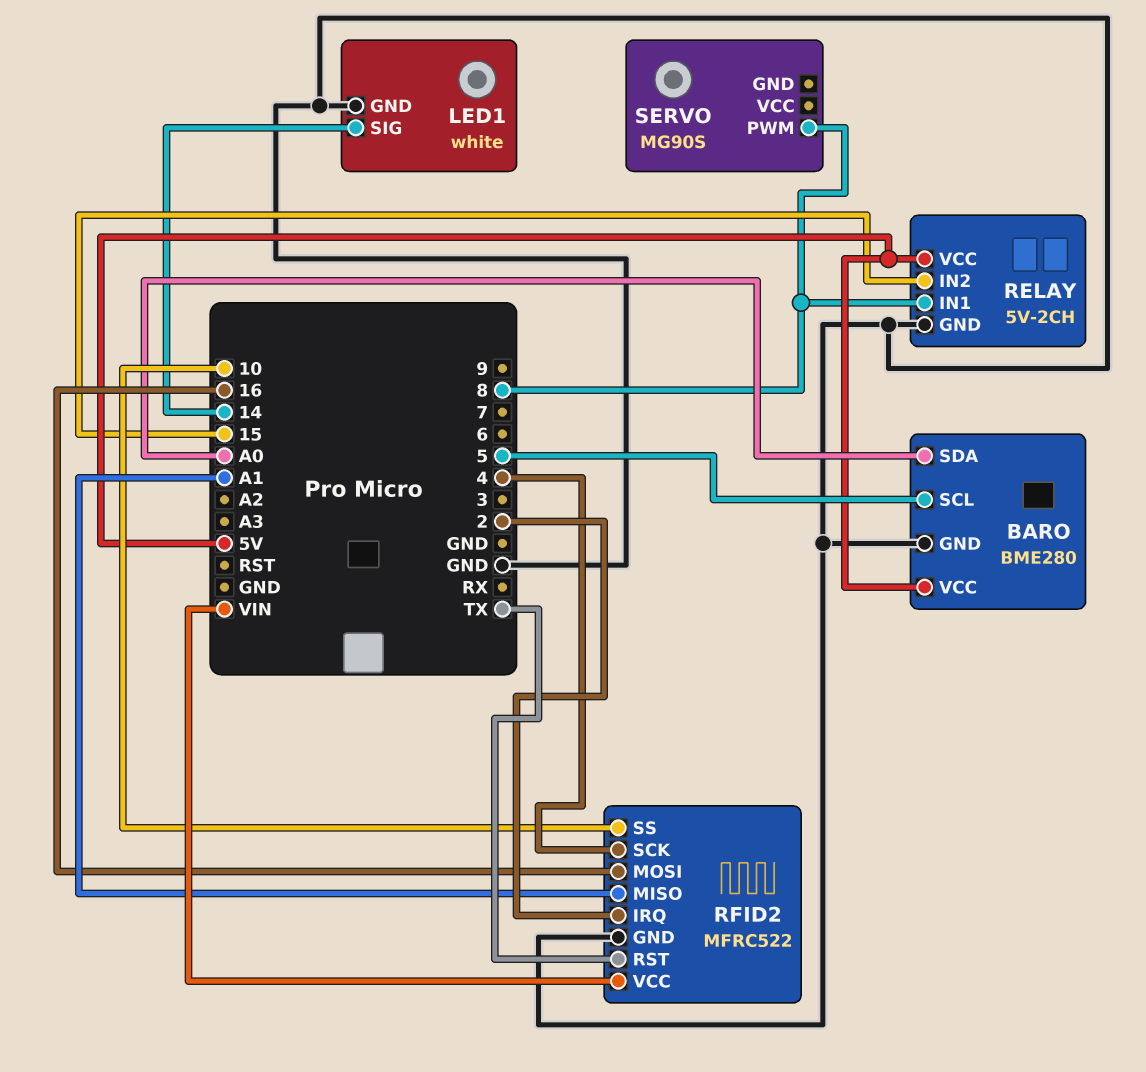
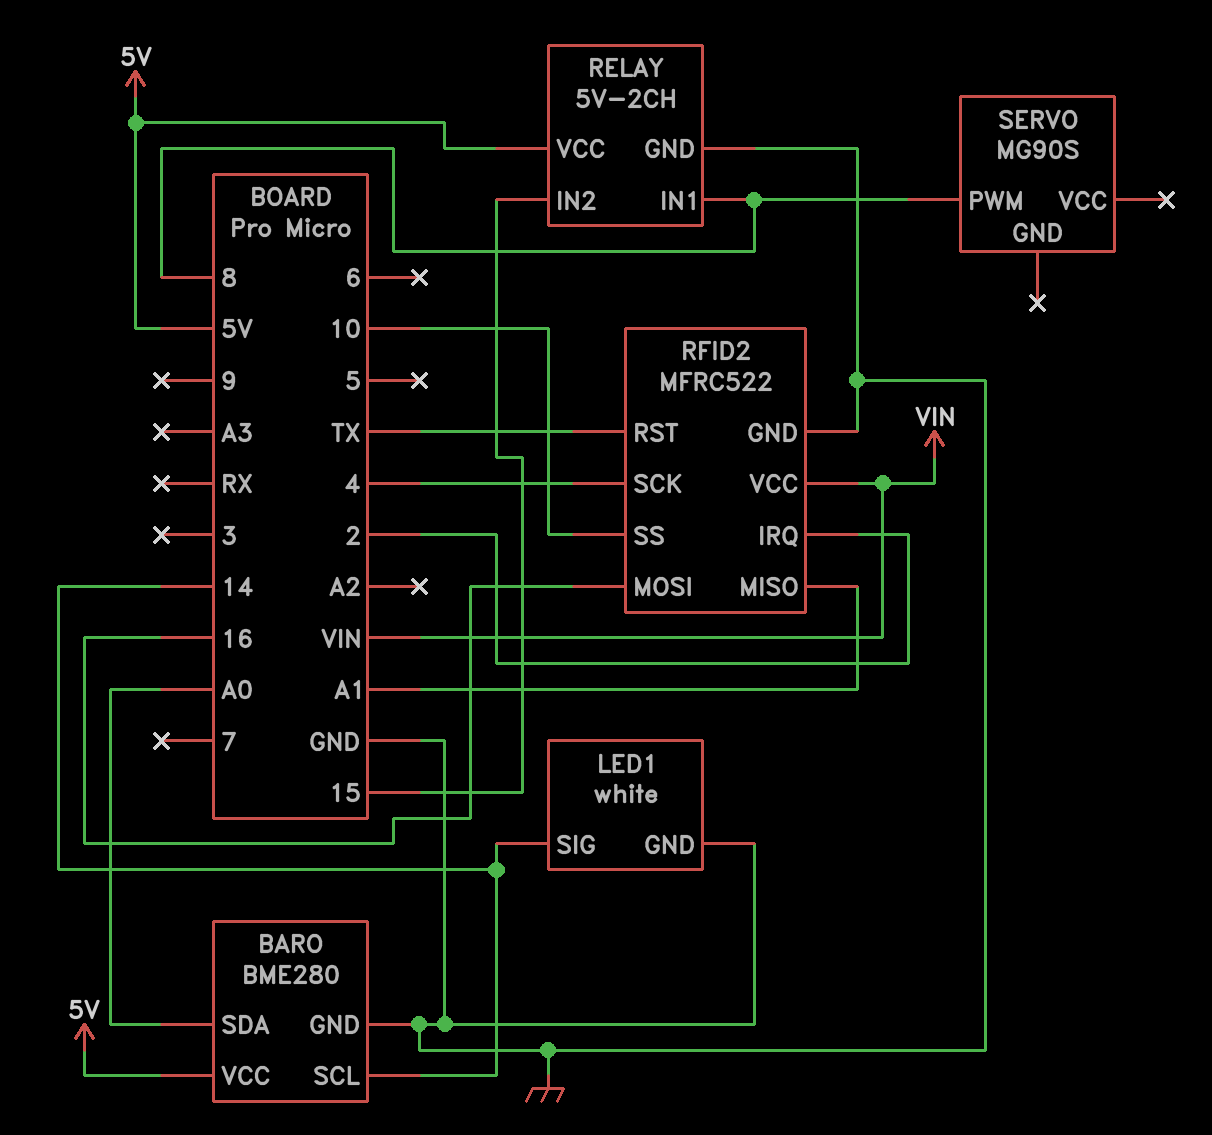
BARO pin SCL: 5 -> 14

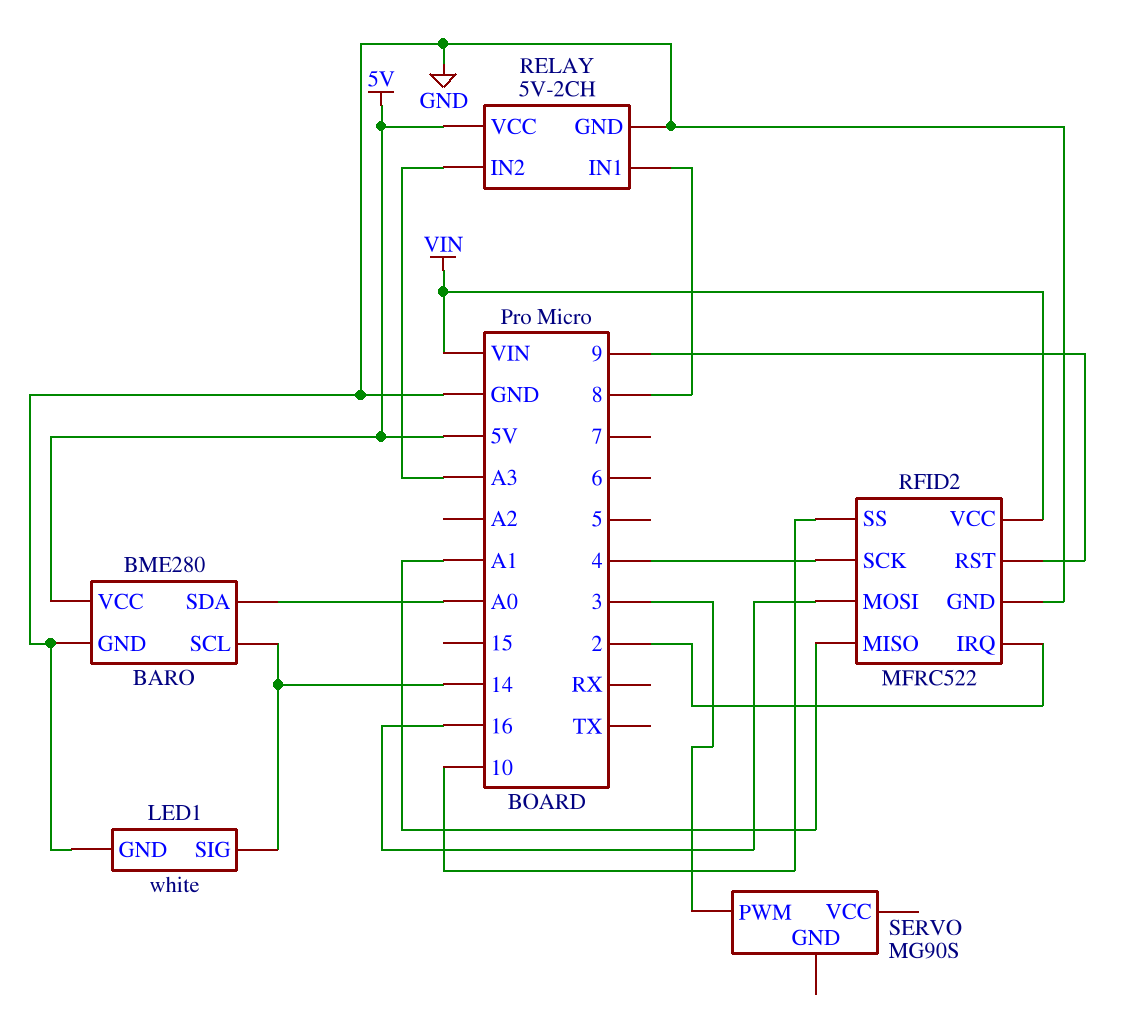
RELAY pin IN2: 15 -> A3
RFID2 pin RST: TX -> 9
SERVO pin PWM: 8 -> 3

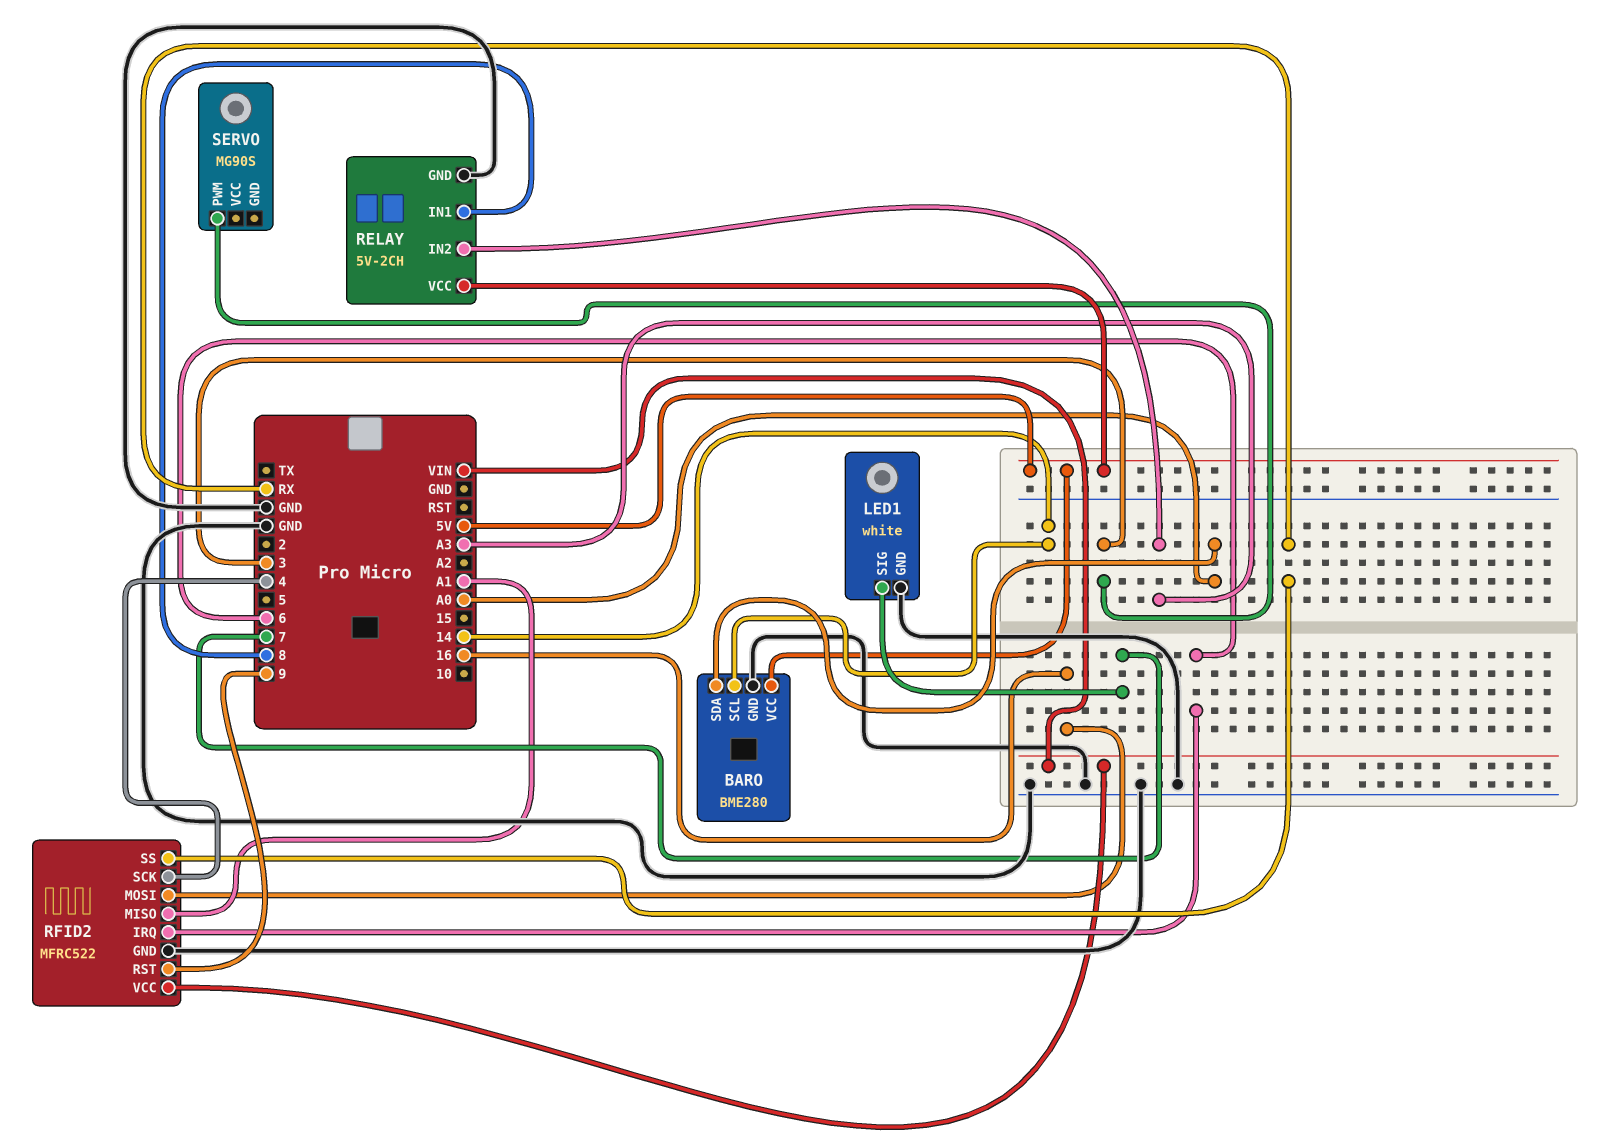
LED1 pin SIG: 14 -> 7
RFID2 pin IRQ: 2 -> 6
RFID2 pin SS: 10 -> RX

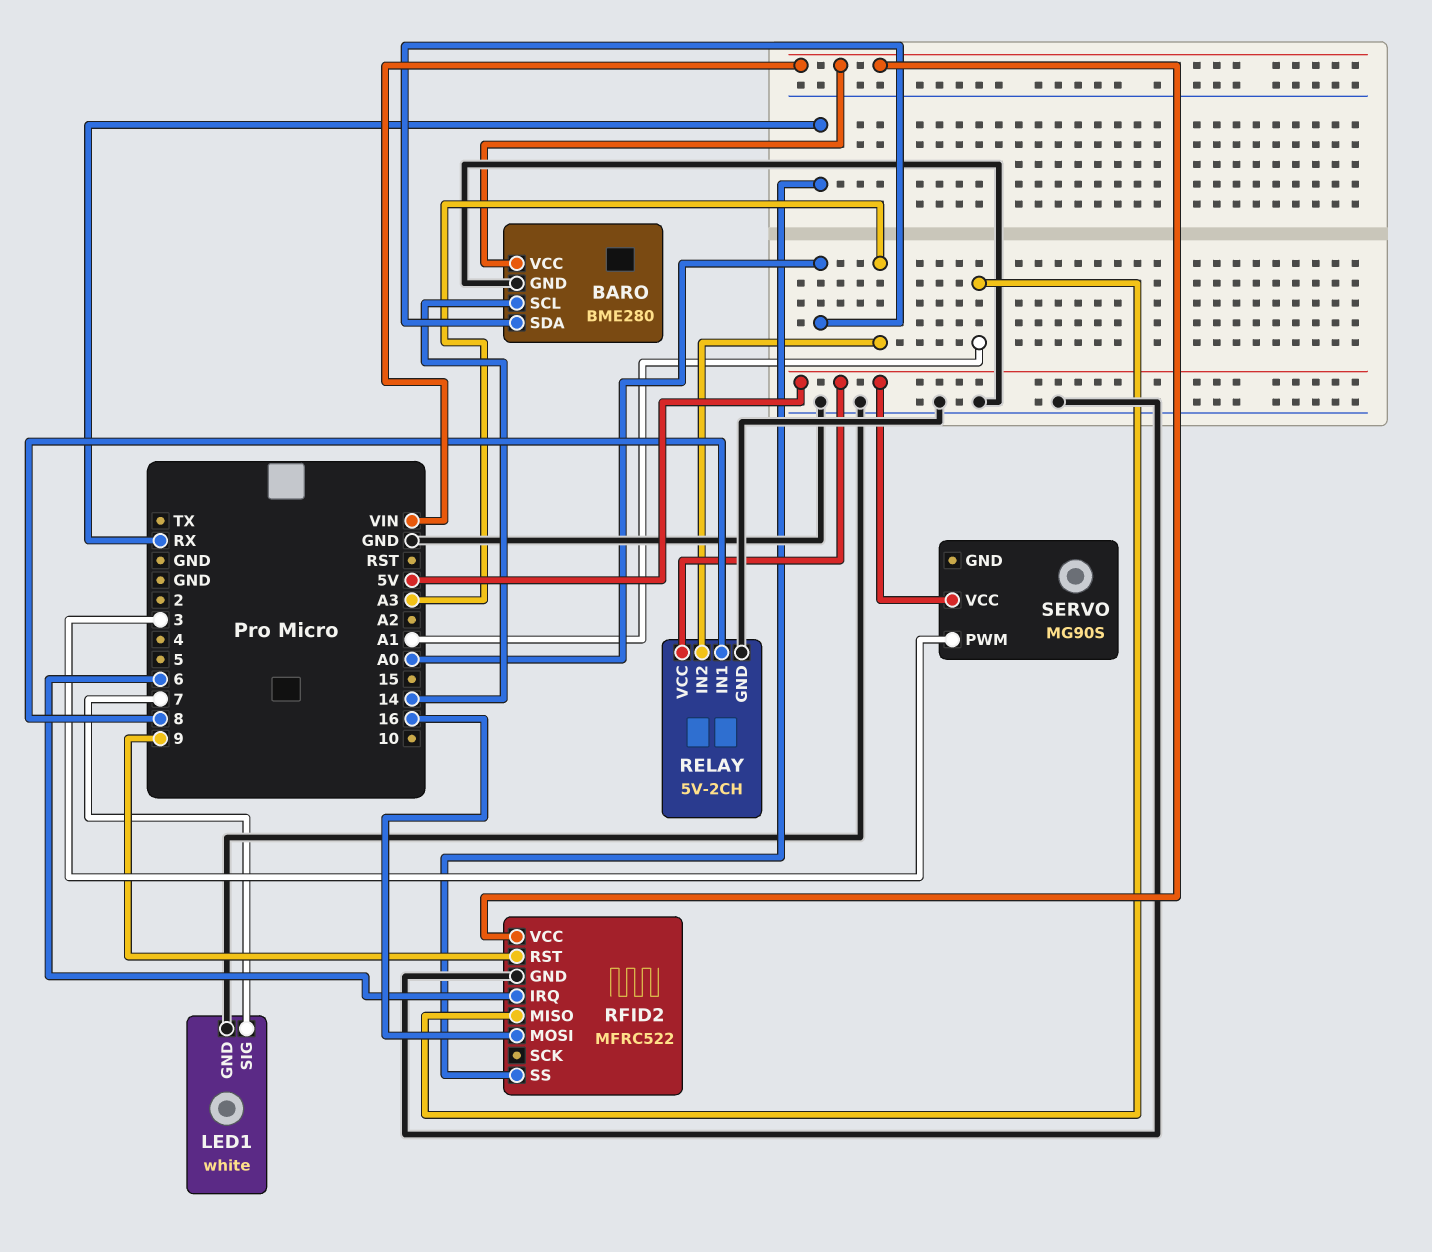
BARO pin VCC: 5V -> VIN
RFID2 pin SCK: 4 -> none
SERVO pin VCC: none -> 5V

